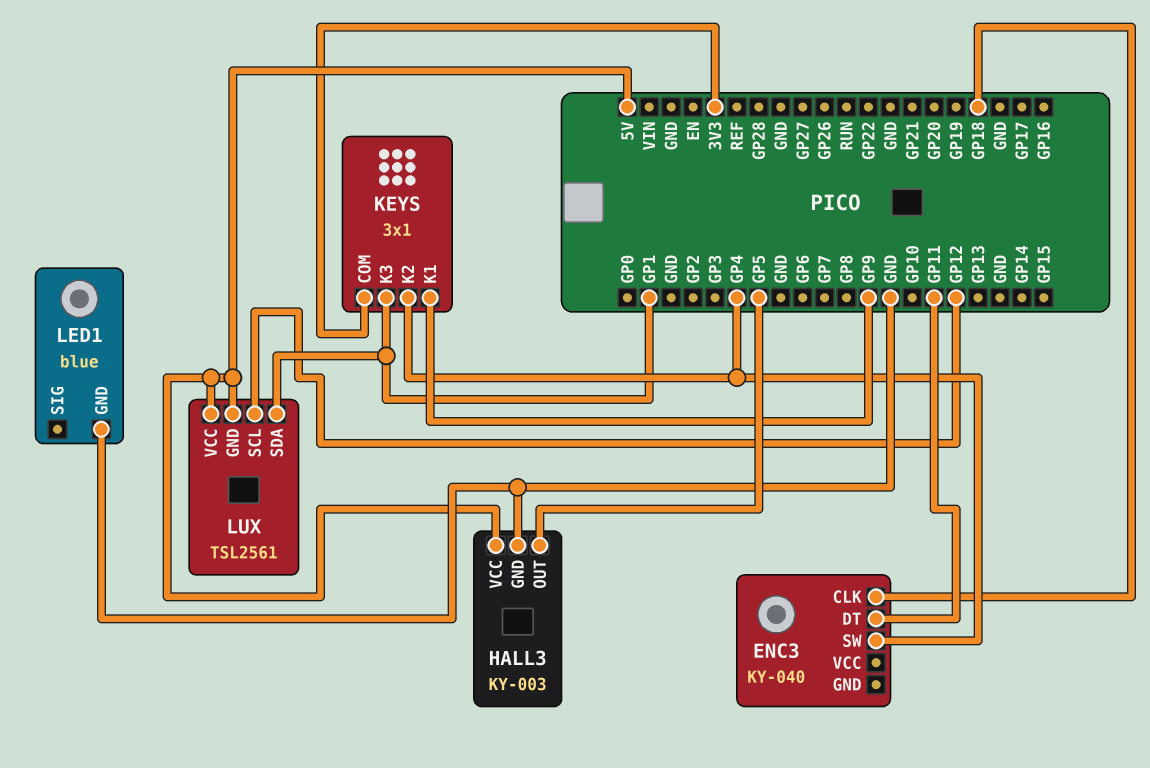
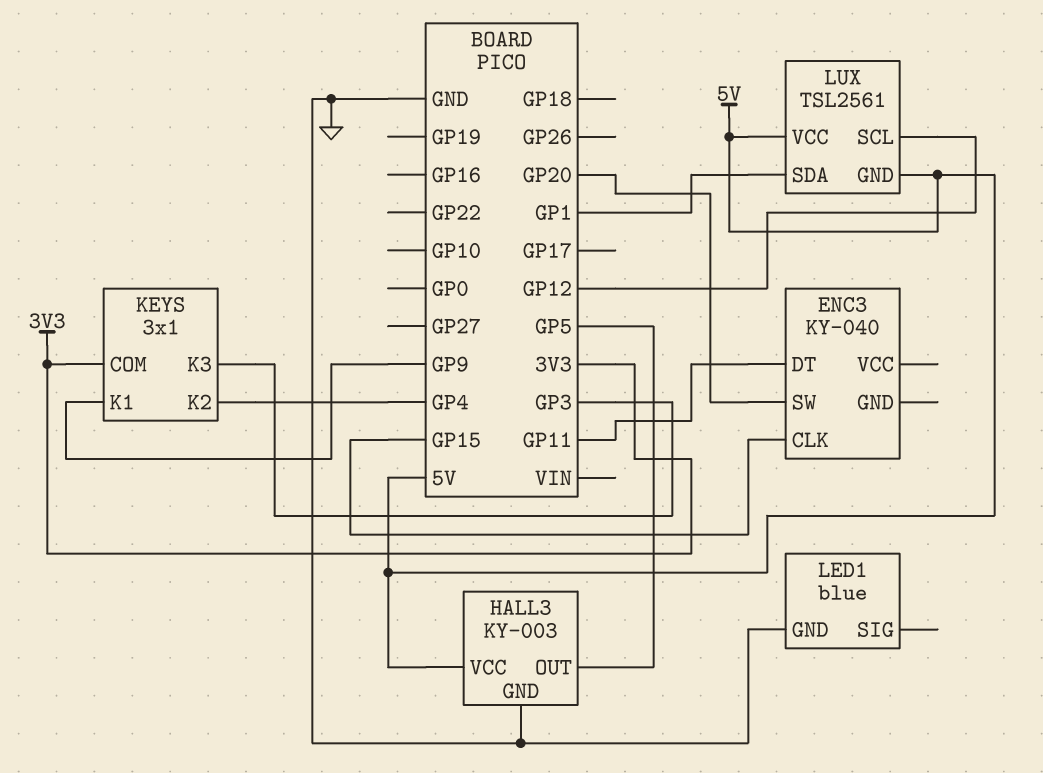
ENC3 pin CLK: GP18 -> GP15
ENC3 pin SW: GP4 -> GP20
KEYS pin K3: GP1 -> GP3

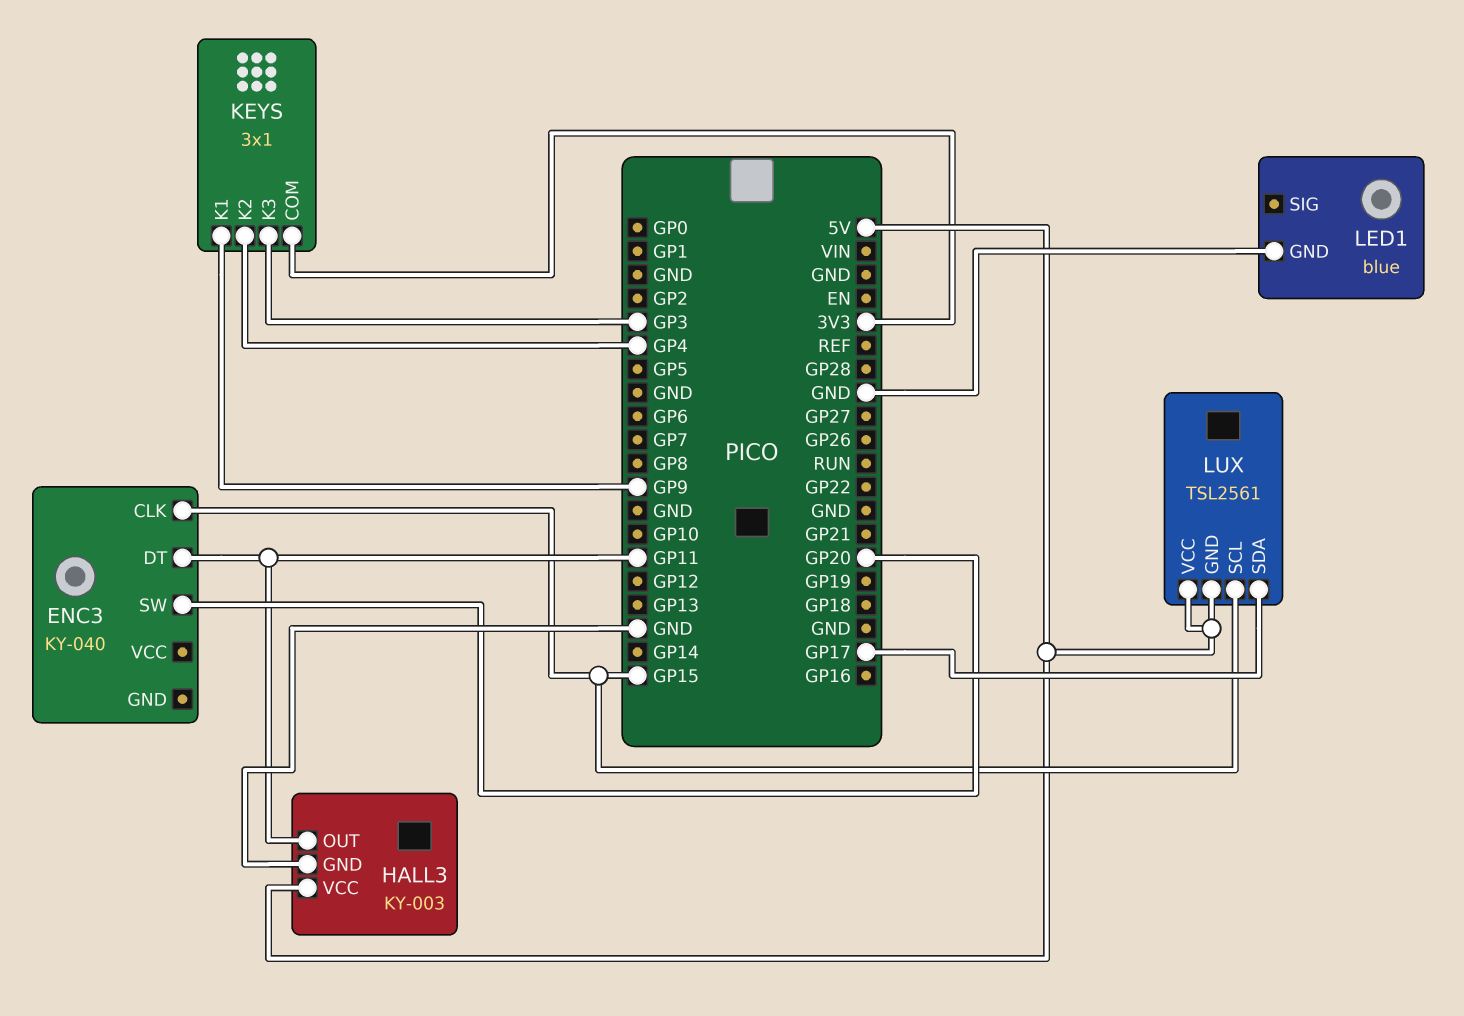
HALL3 pin OUT: GP5 -> GP11
LUX pin SCL: GP12 -> GP15
LUX pin SDA: GP1 -> GP17

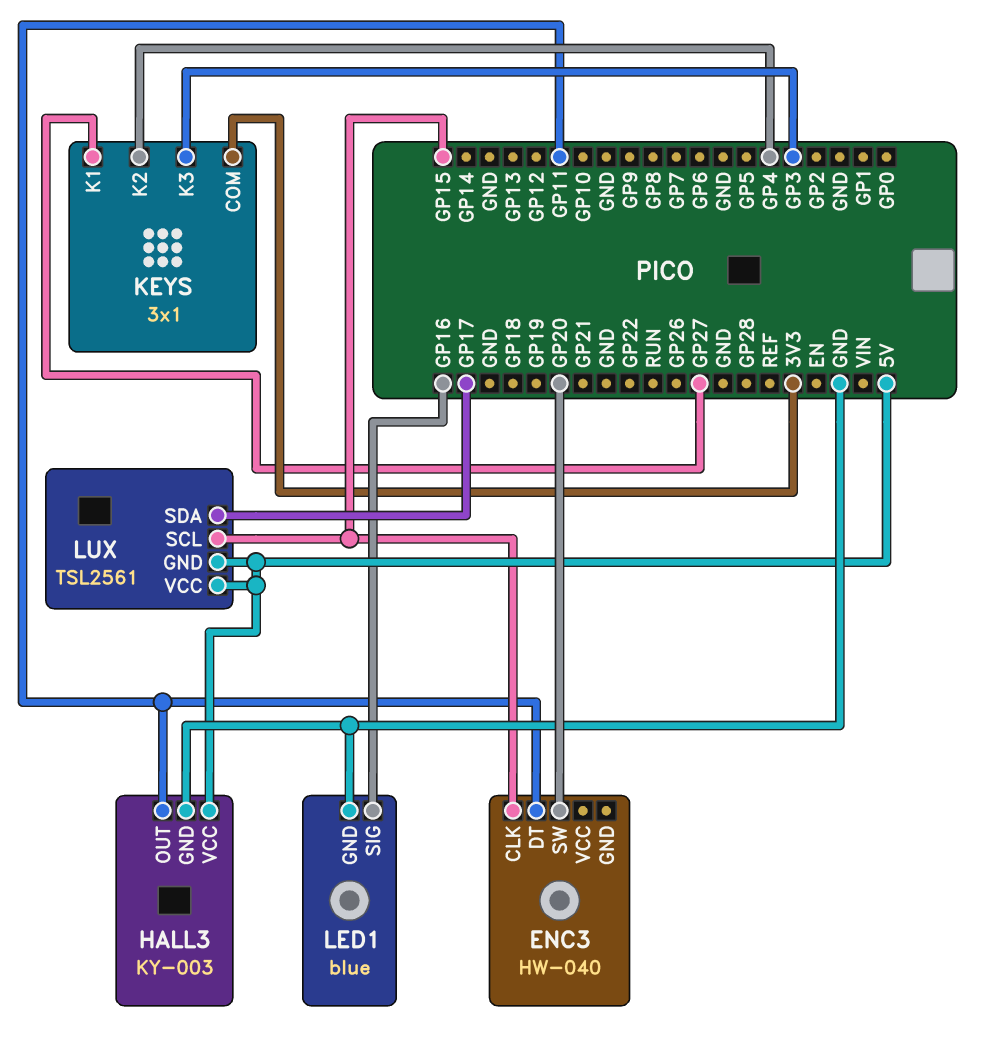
ENC3: KY-040 -> HW-040
KEYS pin K1: GP9 -> GP27
LED1 pin SIG: none -> GP16

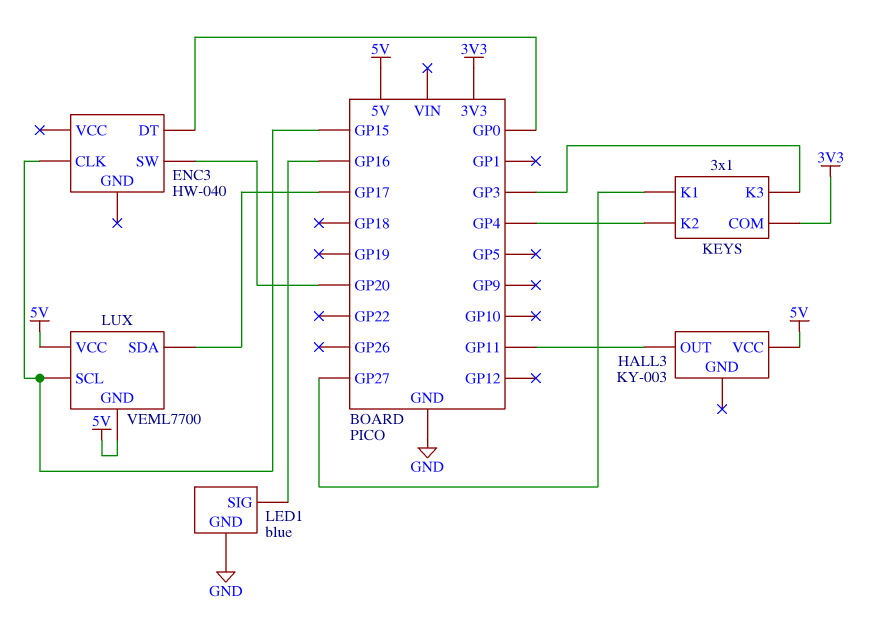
ENC3 pin DT: GP11 -> GP0
HALL3 pin GND: GND -> none
LUX: TSL2561 -> VEML7700

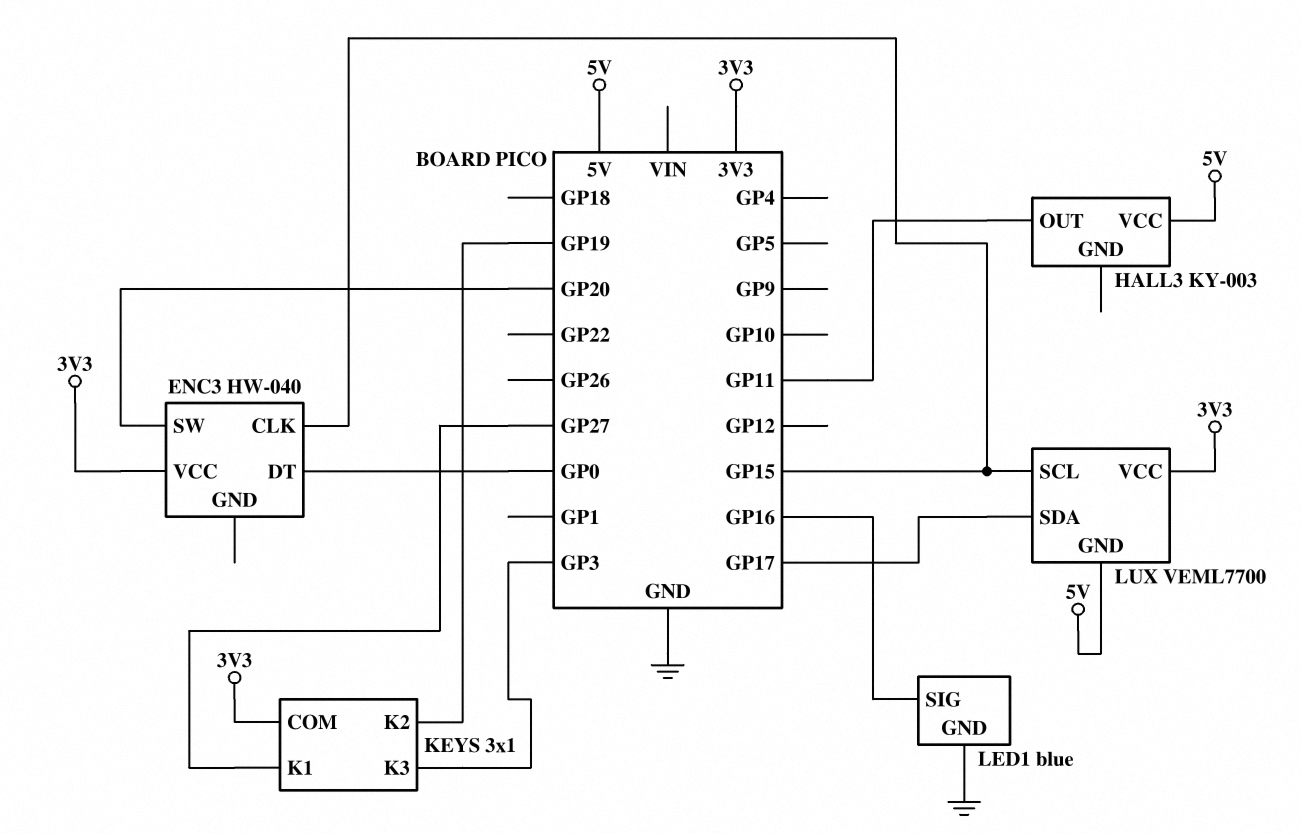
ENC3 pin VCC: none -> 3V3
KEYS pin K2: GP4 -> GP19
LUX pin VCC: 5V -> 3V3

